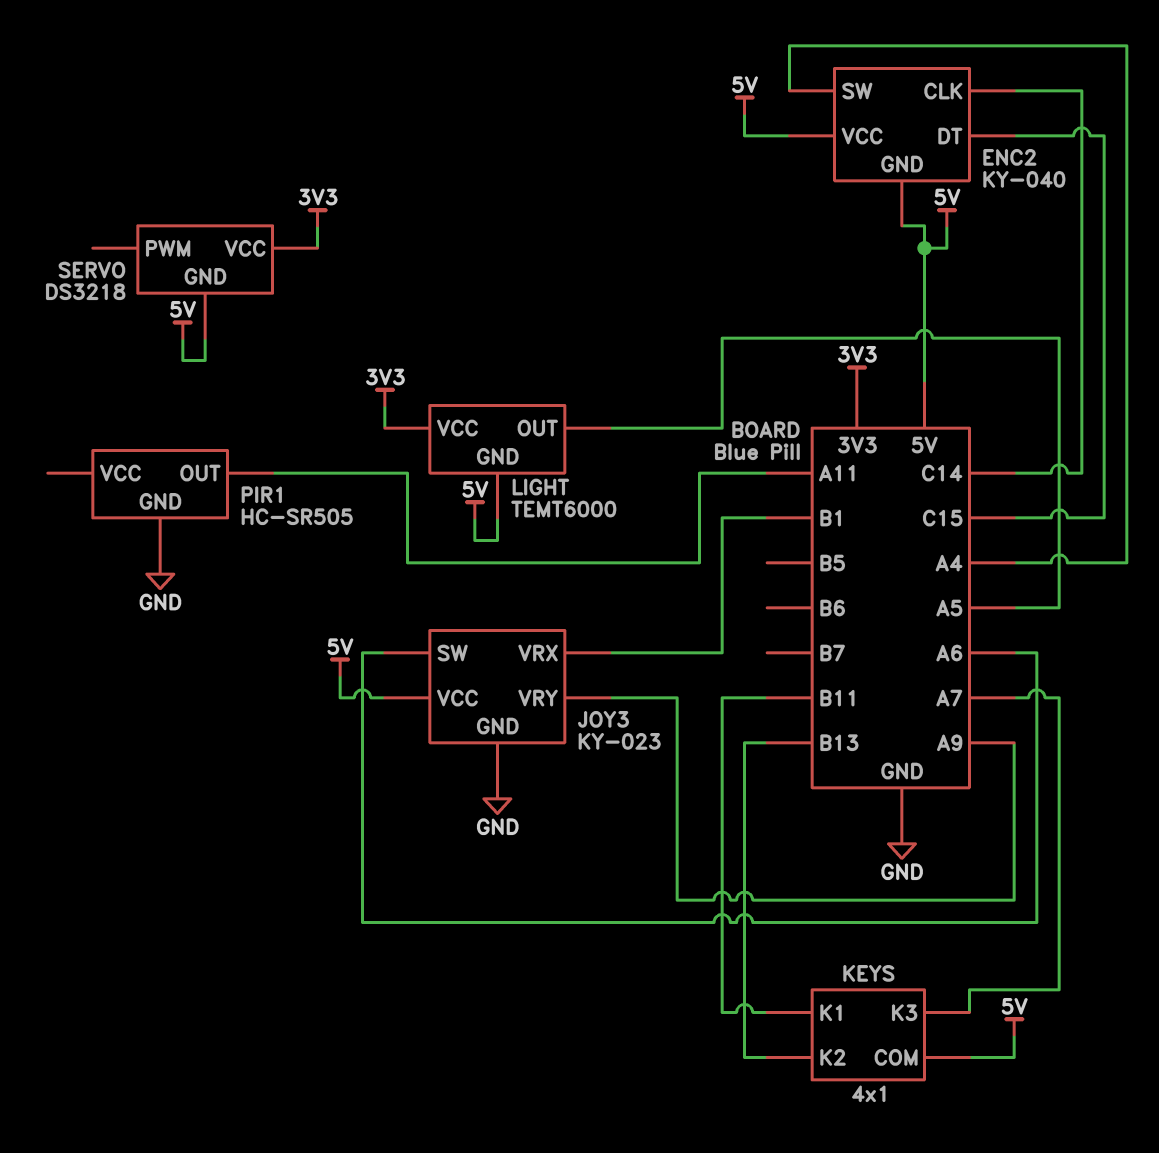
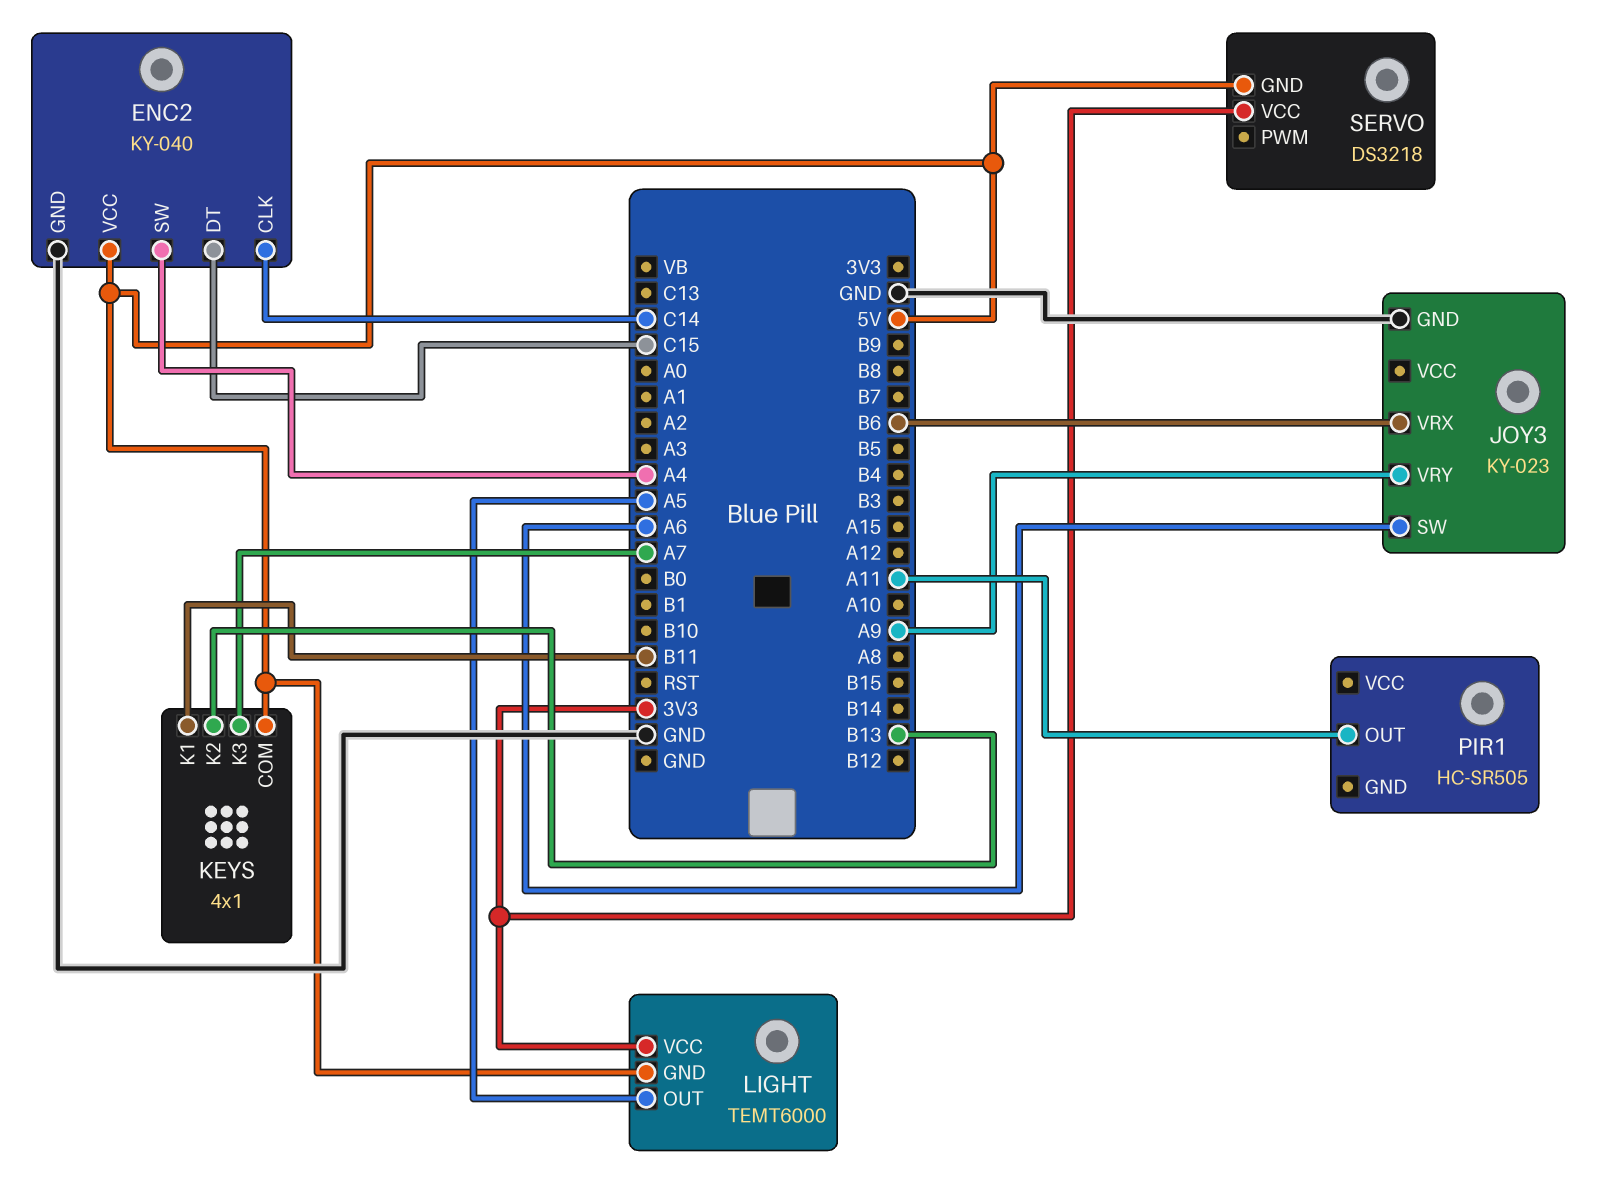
ENC2 pin GND: 5V -> GND
JOY3 pin VCC: 5V -> none
JOY3 pin VRX: B1 -> B6
PIR1 pin GND: GND -> none

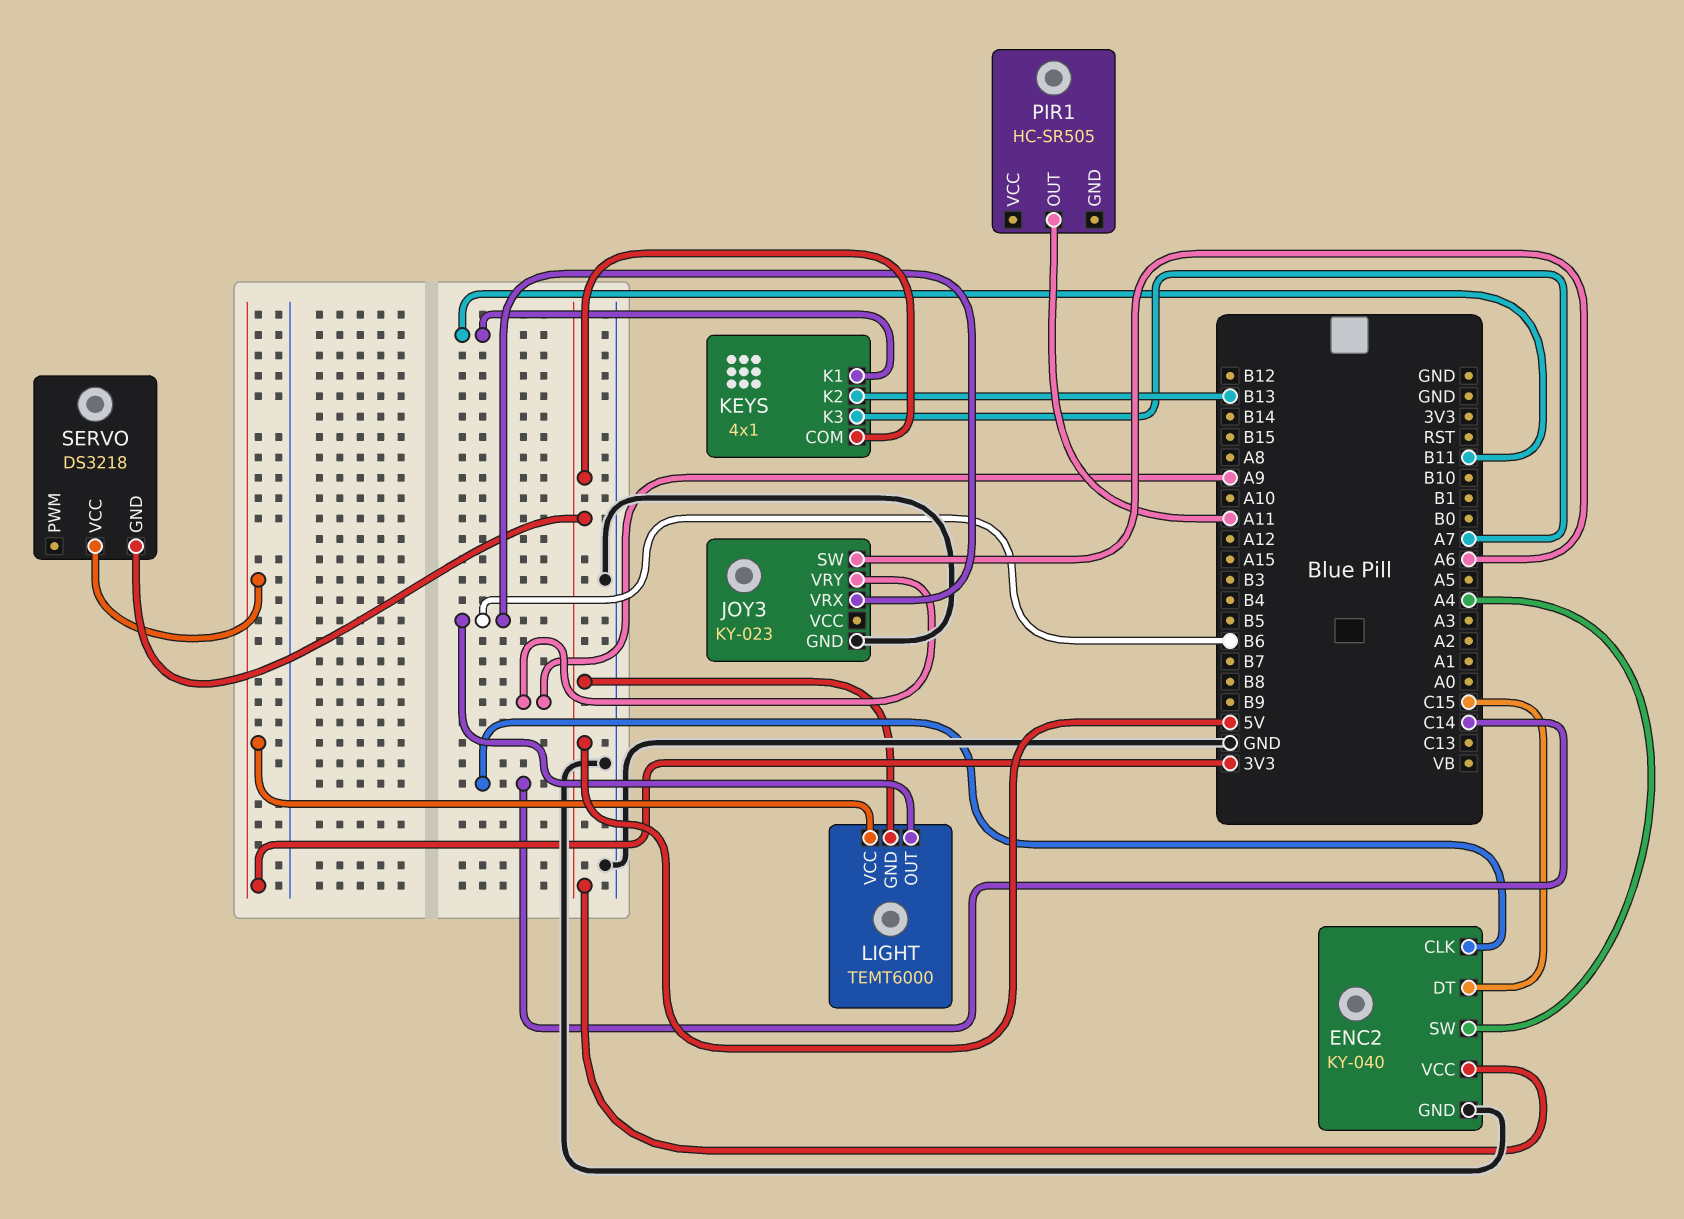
LIGHT pin OUT: A5 -> B6

